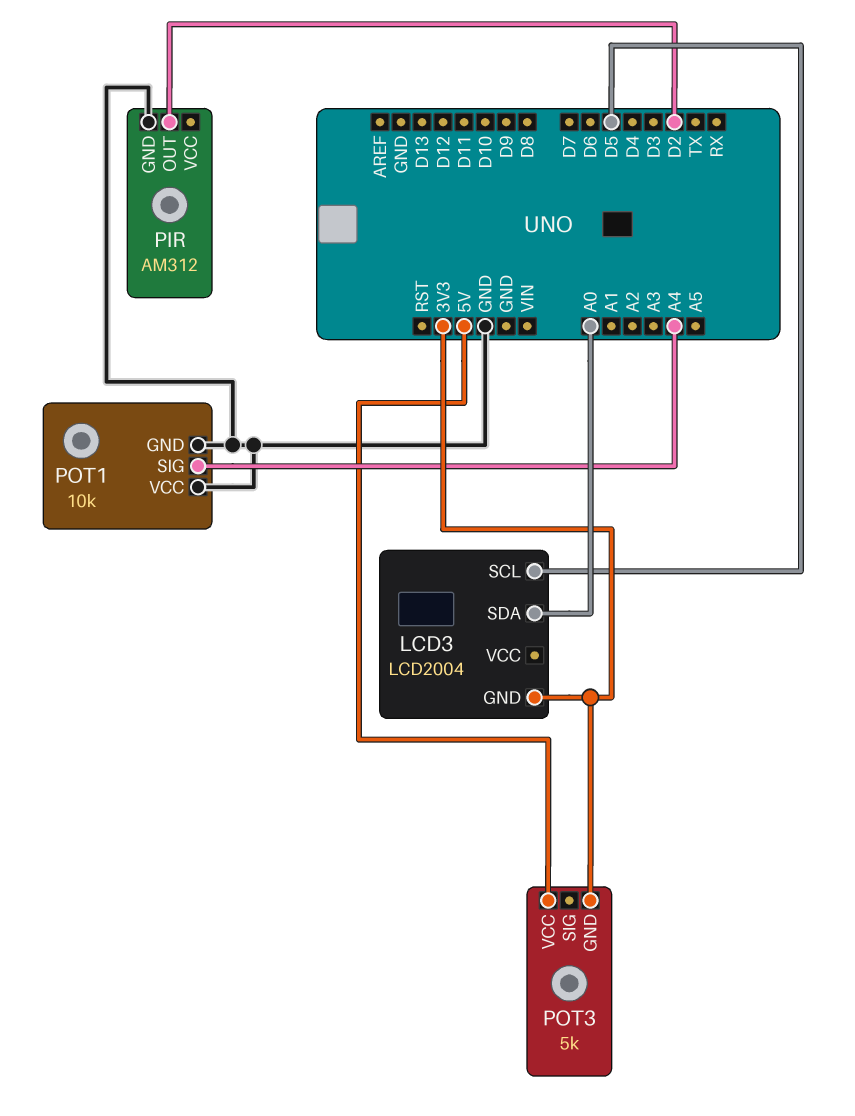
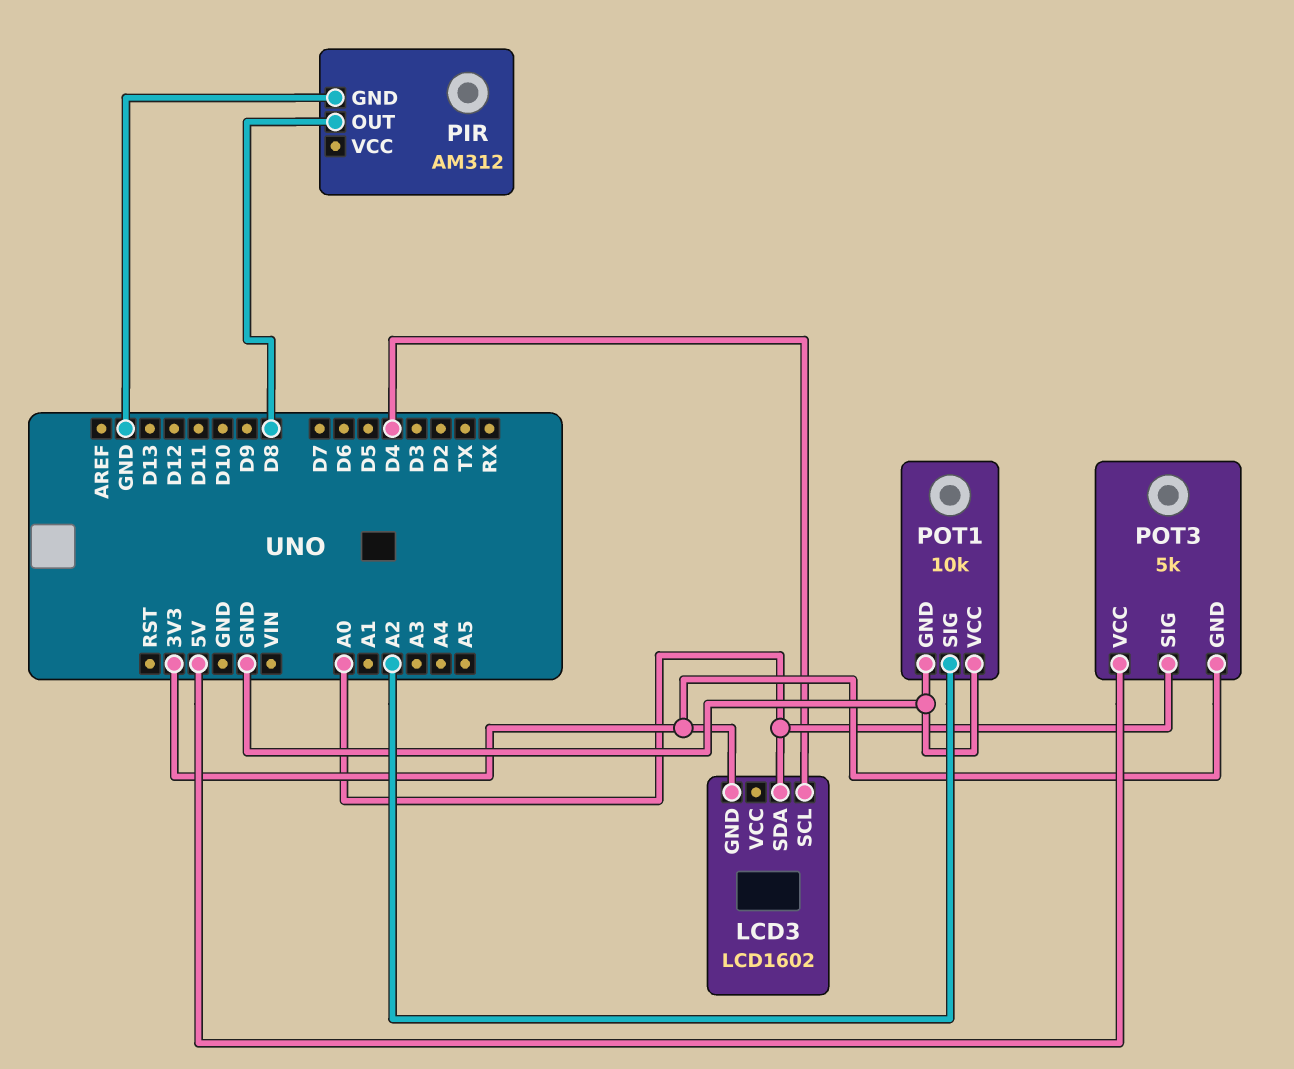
LCD3: LCD2004 -> LCD1602
LCD3 pin SCL: D5 -> D4
PIR pin OUT: D2 -> D8
POT1 pin SIG: A4 -> A2
POT3 pin SIG: none -> A0

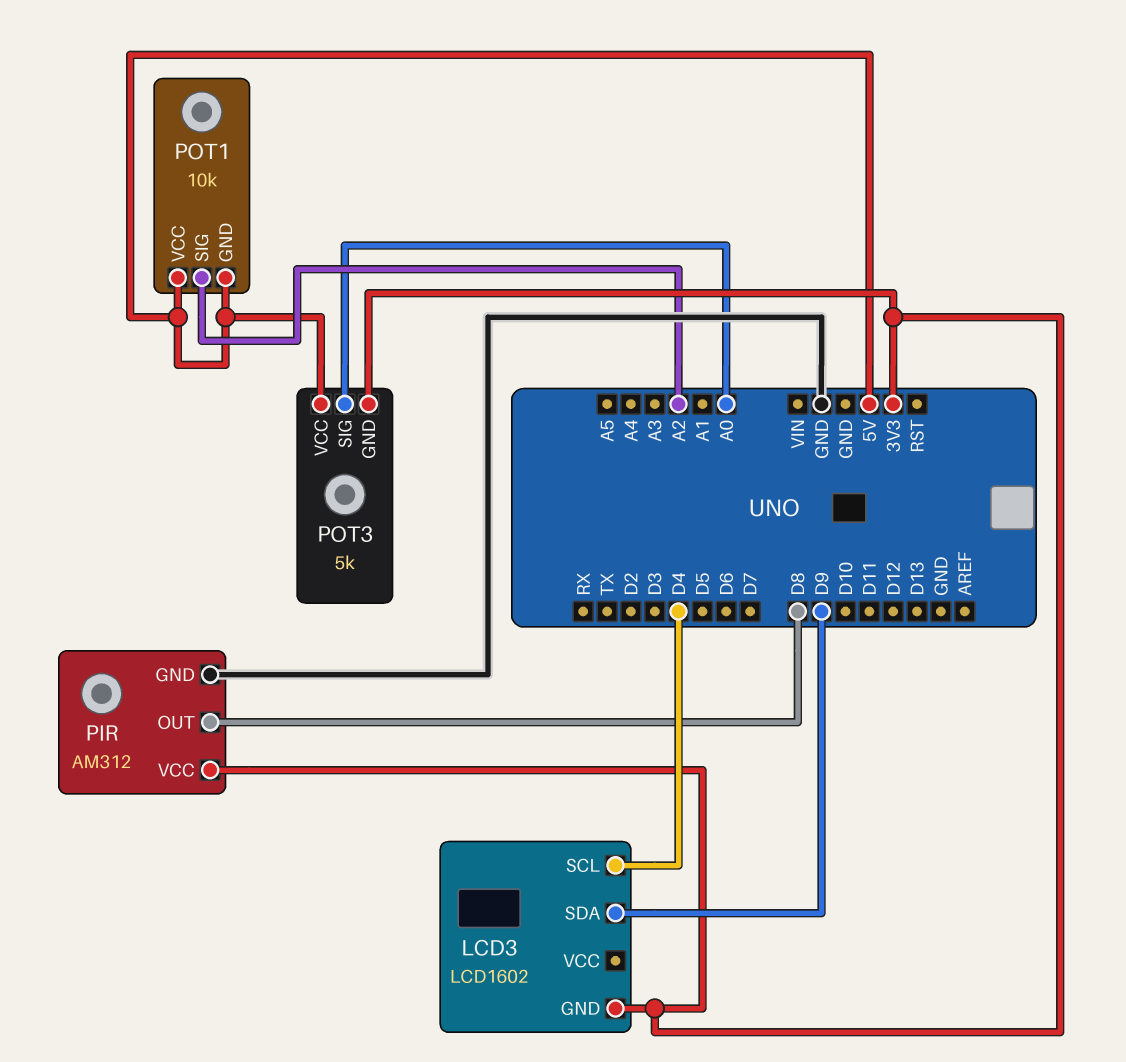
LCD3 pin SDA: A0 -> D9
PIR pin VCC: none -> 3V3
POT1 pin GND: GND -> 5V
POT1 pin VCC: GND -> 5V

